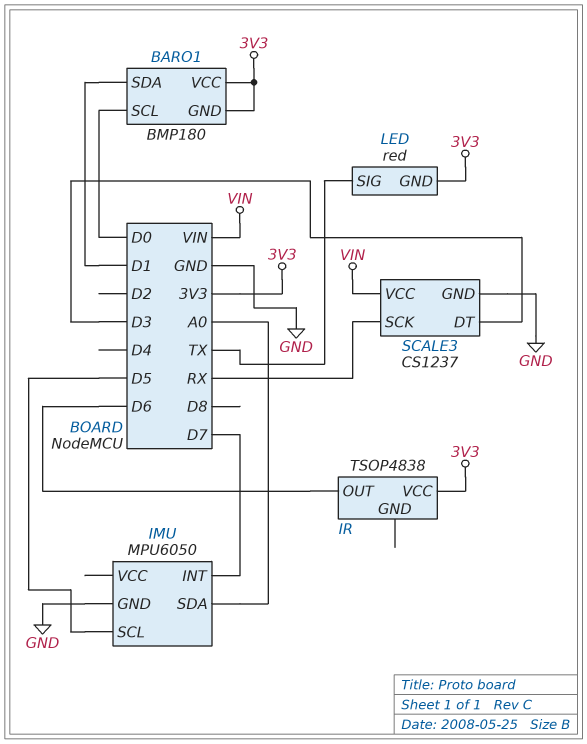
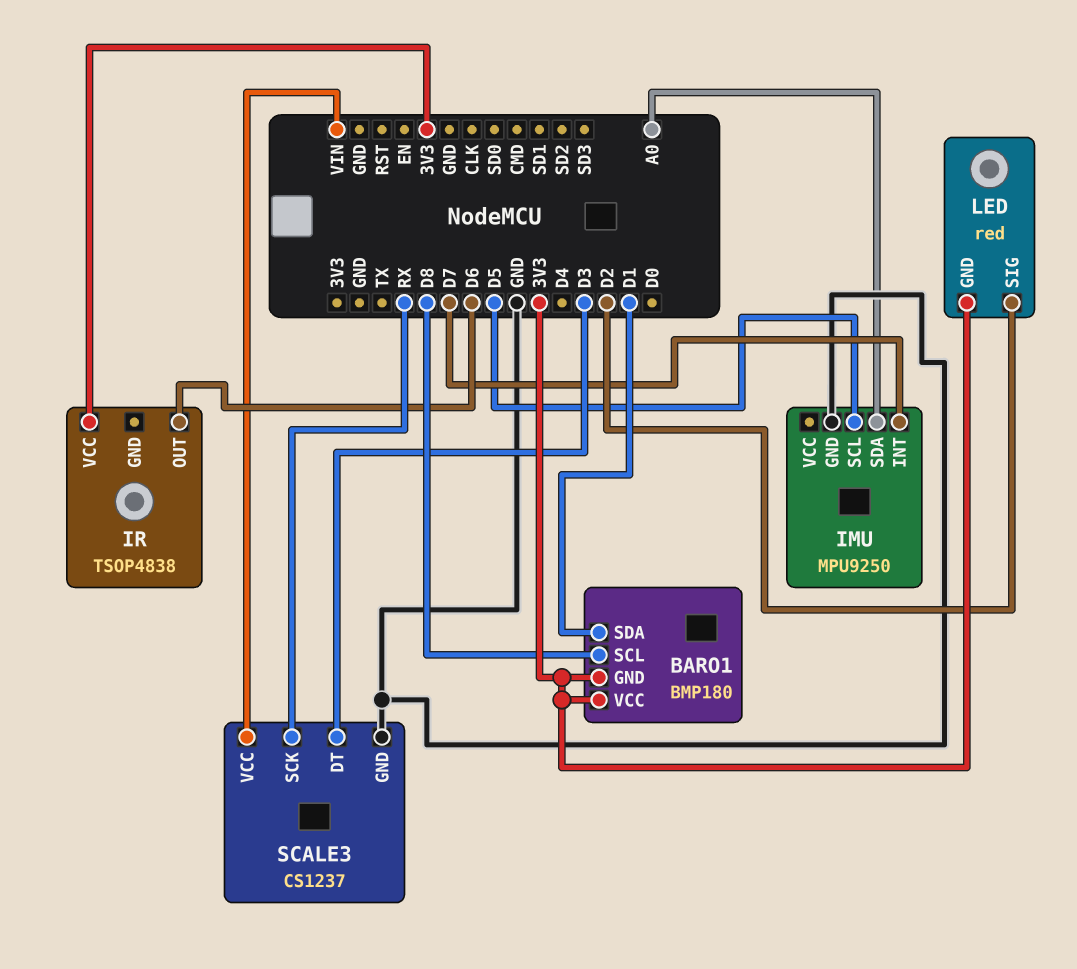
BARO1 pin SCL: D0 -> D8
IMU: MPU6050 -> MPU9250
LED pin SIG: TX -> D2

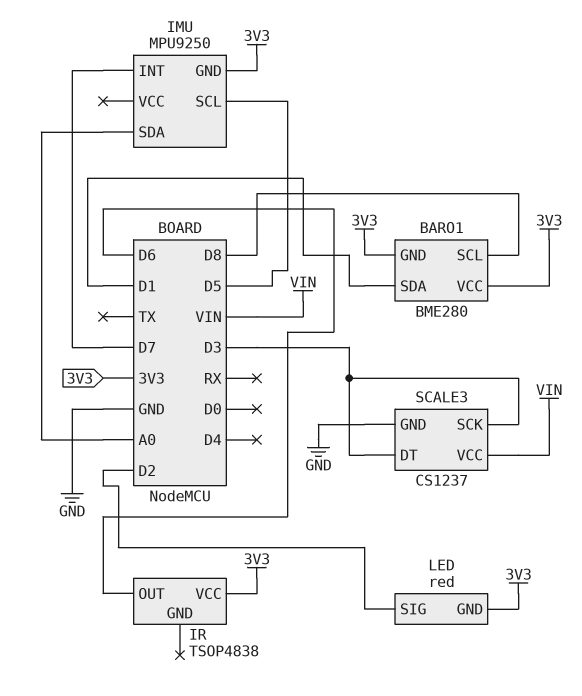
BARO1: BMP180 -> BME280
IMU pin GND: GND -> 3V3
SCALE3 pin SCK: RX -> D3

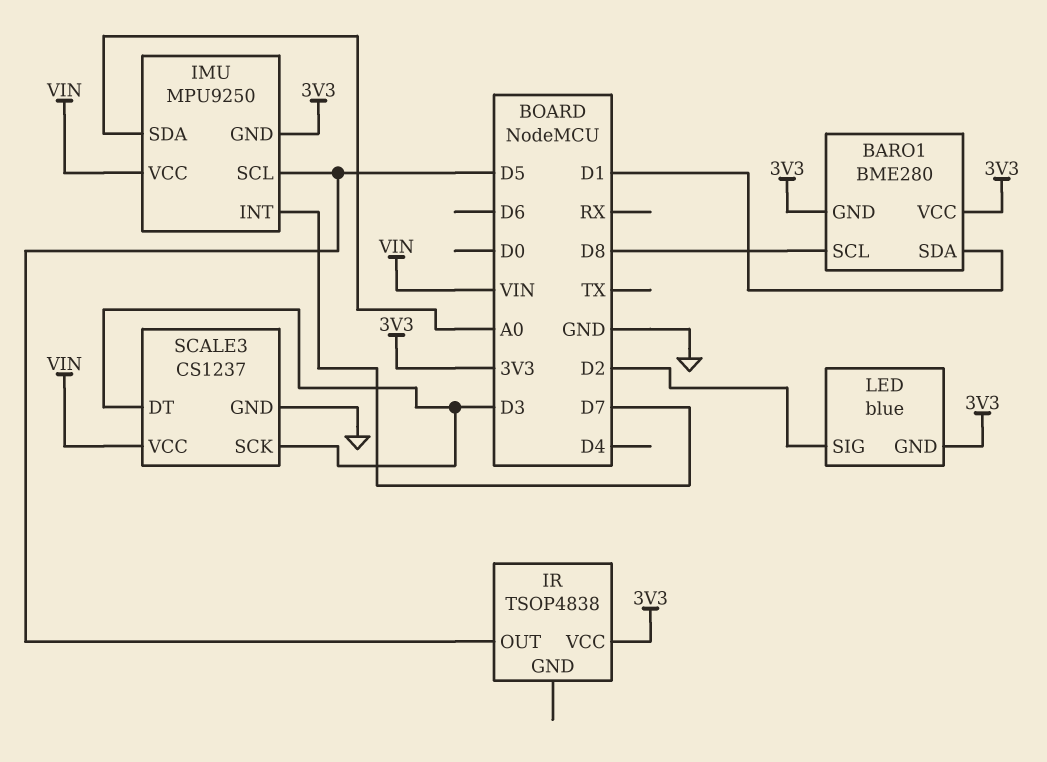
IMU pin VCC: none -> VIN
IR pin OUT: D6 -> D5
LED: red -> blue

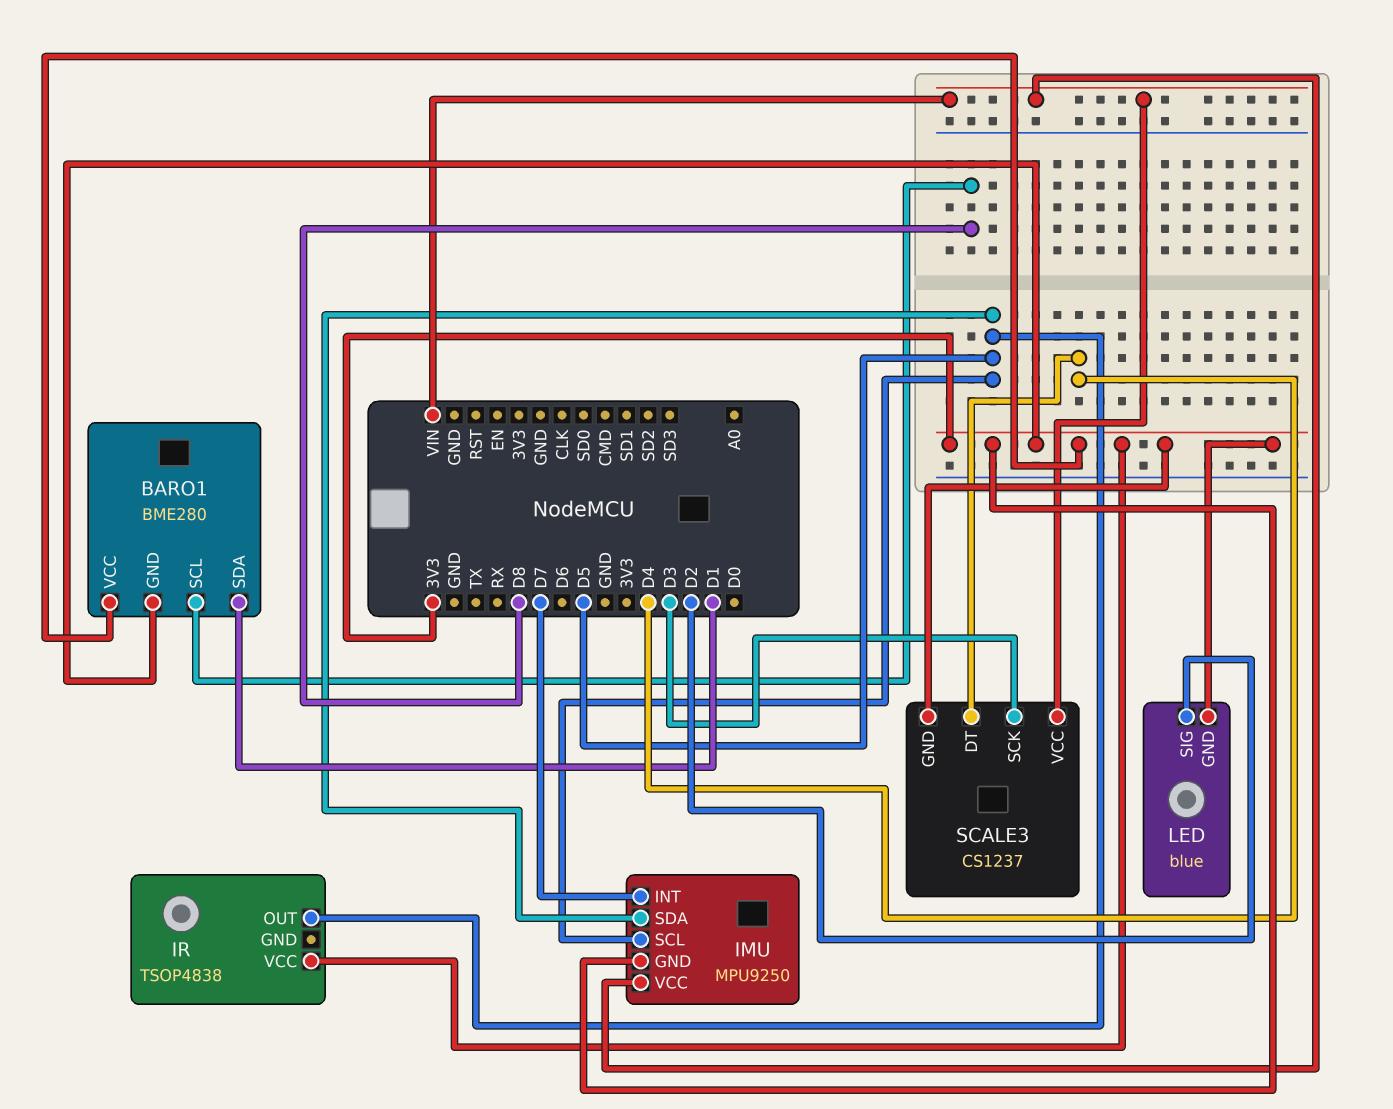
IMU pin SDA: A0 -> D5
SCALE3 pin DT: D3 -> D4
SCALE3 pin GND: GND -> 3V3

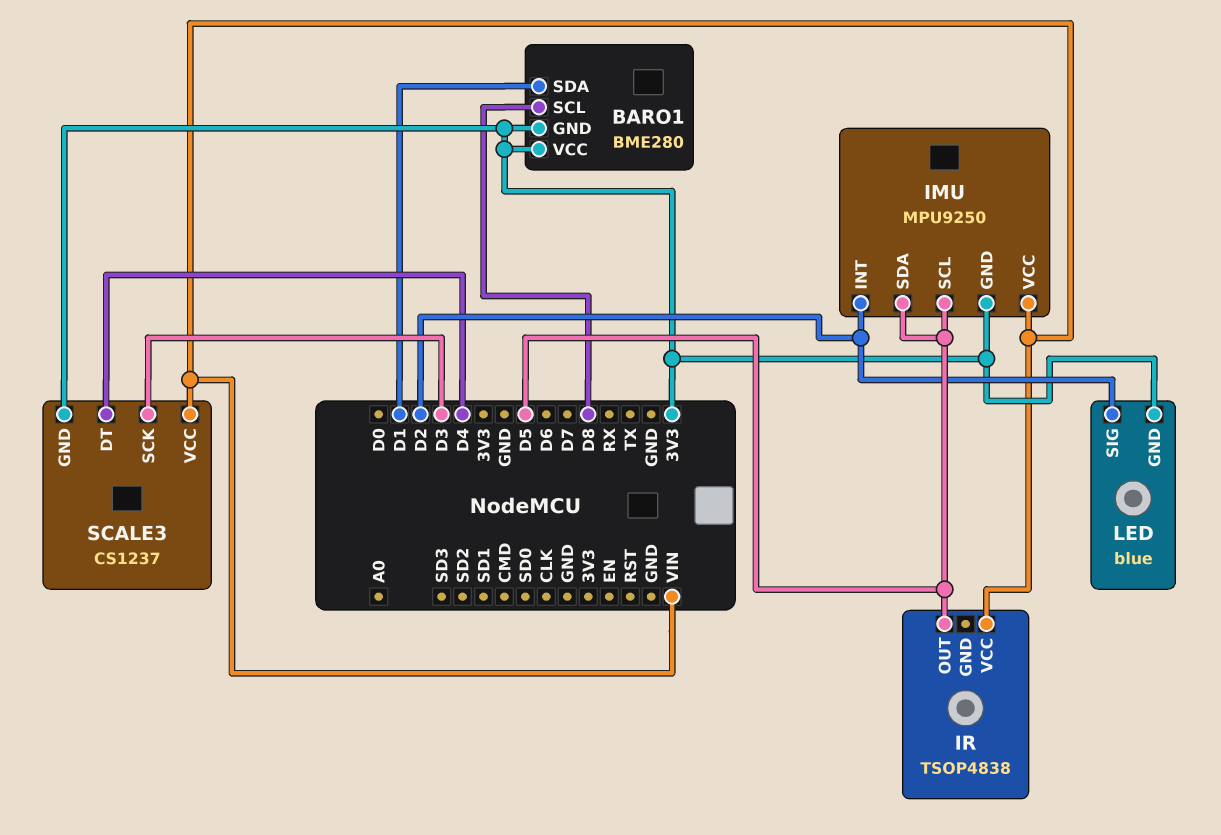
IMU pin INT: D7 -> D2
IR pin VCC: 3V3 -> VIN

